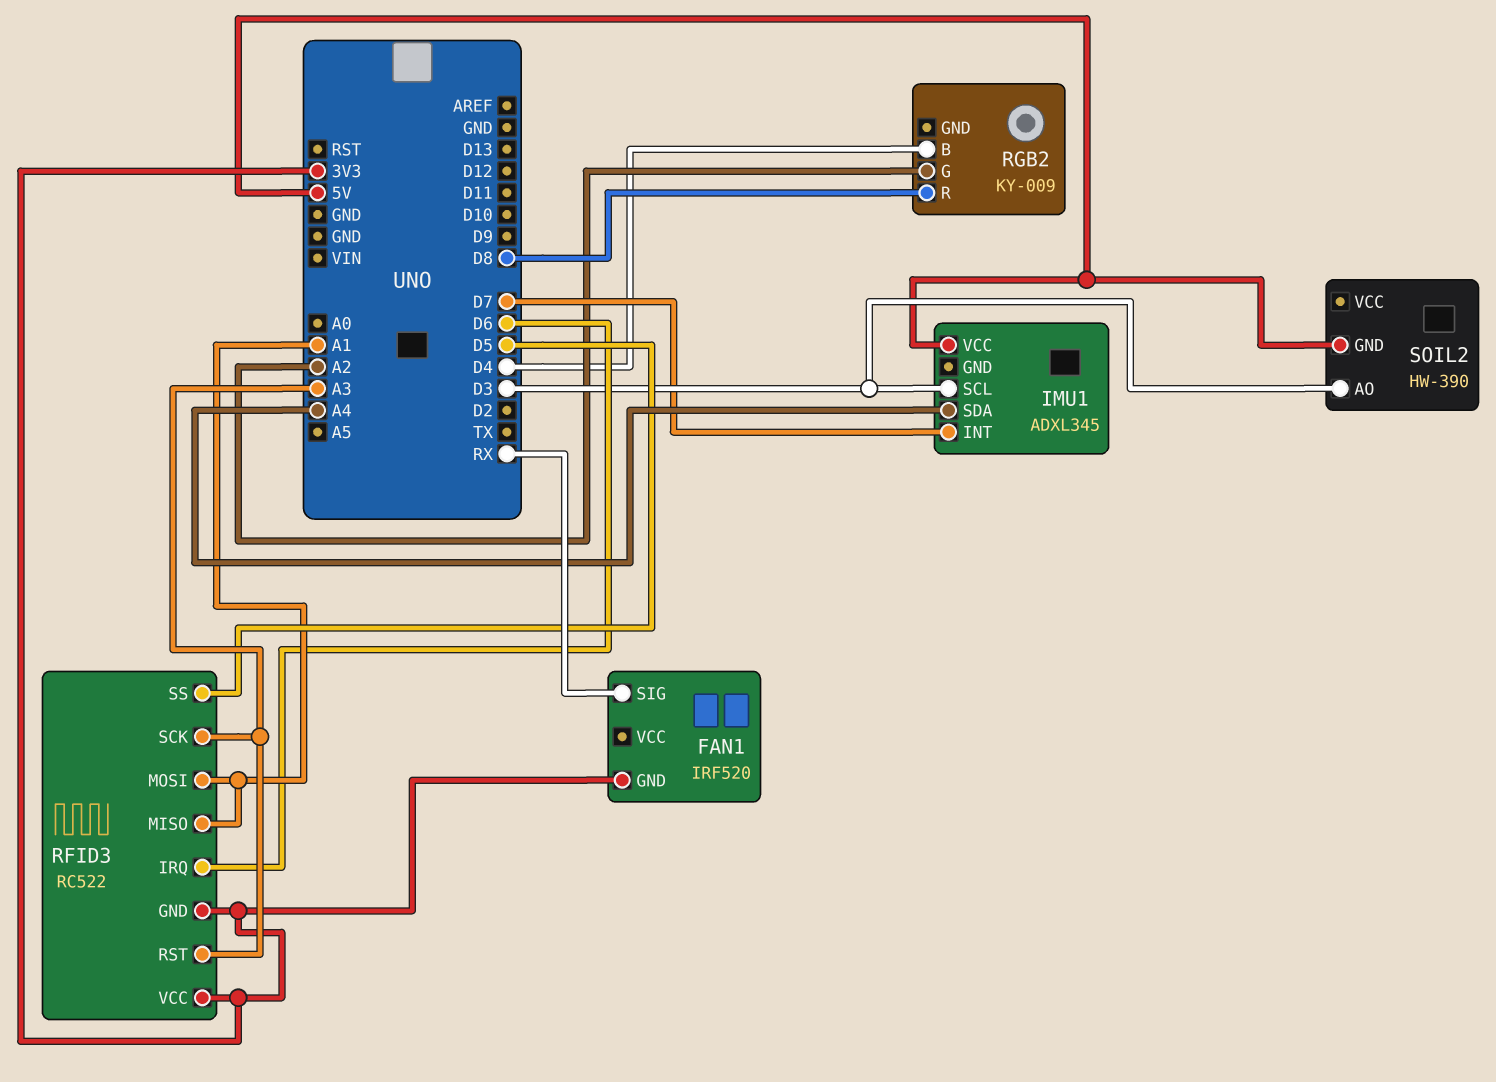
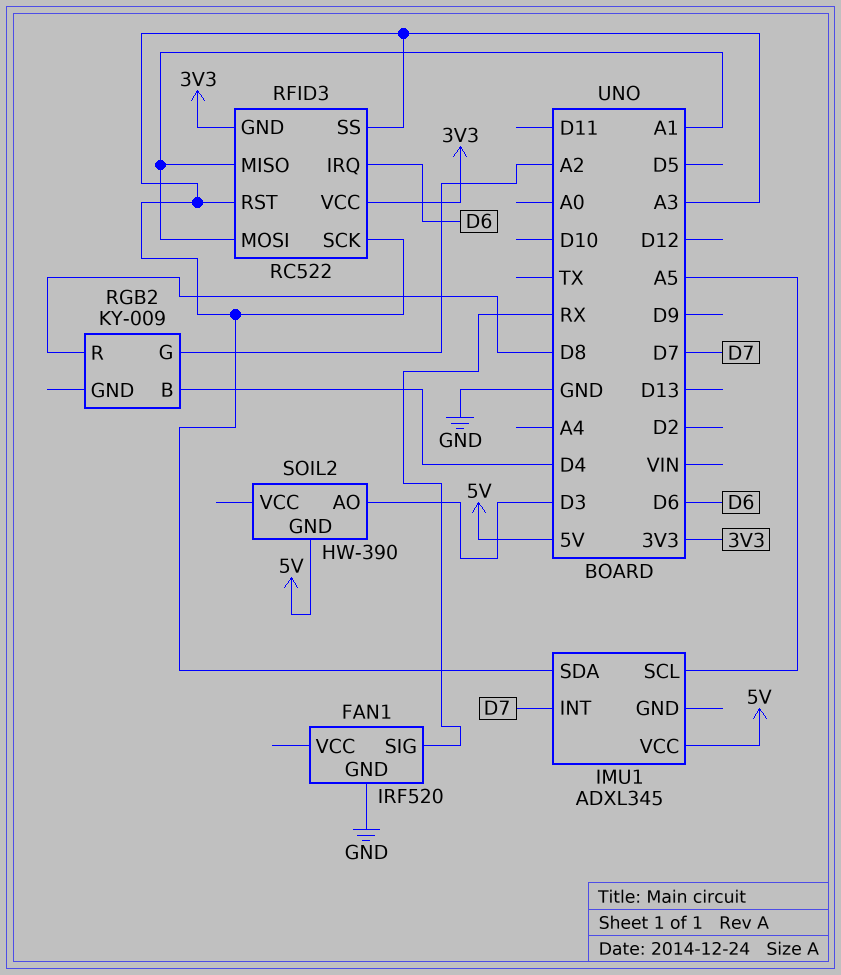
FAN1 pin GND: 3V3 -> GND
IMU1 pin SCL: D3 -> A5
IMU1 pin SDA: A4 -> A3
RFID3 pin SS: D5 -> A3

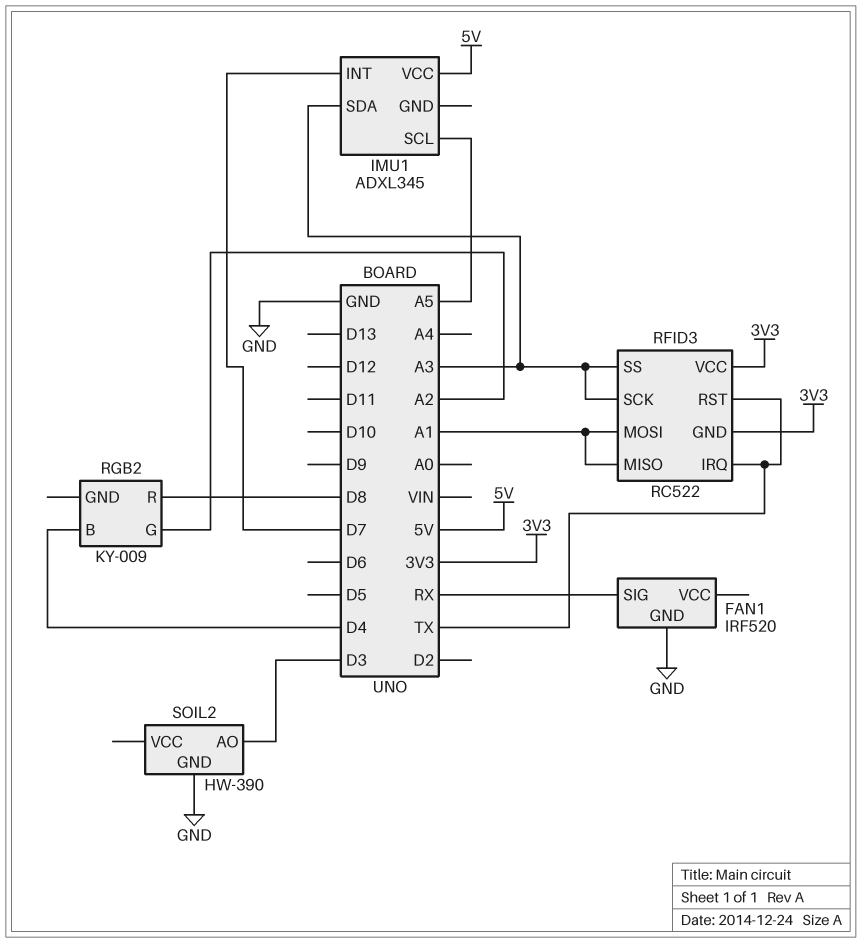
RFID3 pin IRQ: D6 -> TX
RFID3 pin RST: A3 -> TX
SOIL2 pin GND: 5V -> GND

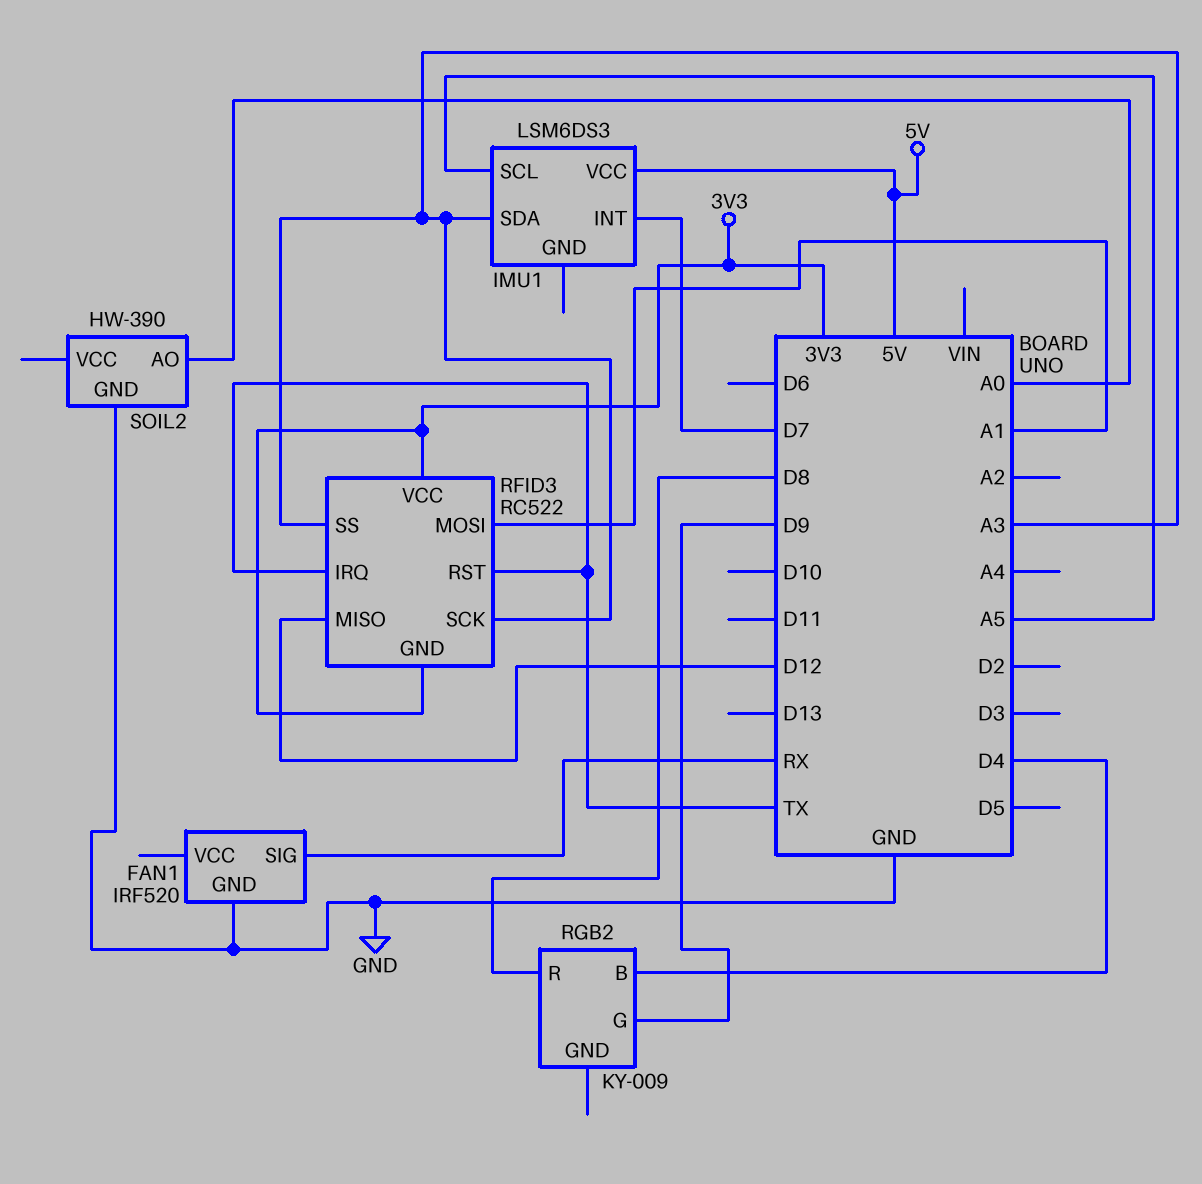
IMU1: ADXL345 -> LSM6DS3
RFID3 pin MISO: A1 -> D12
RGB2 pin G: A2 -> D9
SOIL2 pin AO: D3 -> A0

